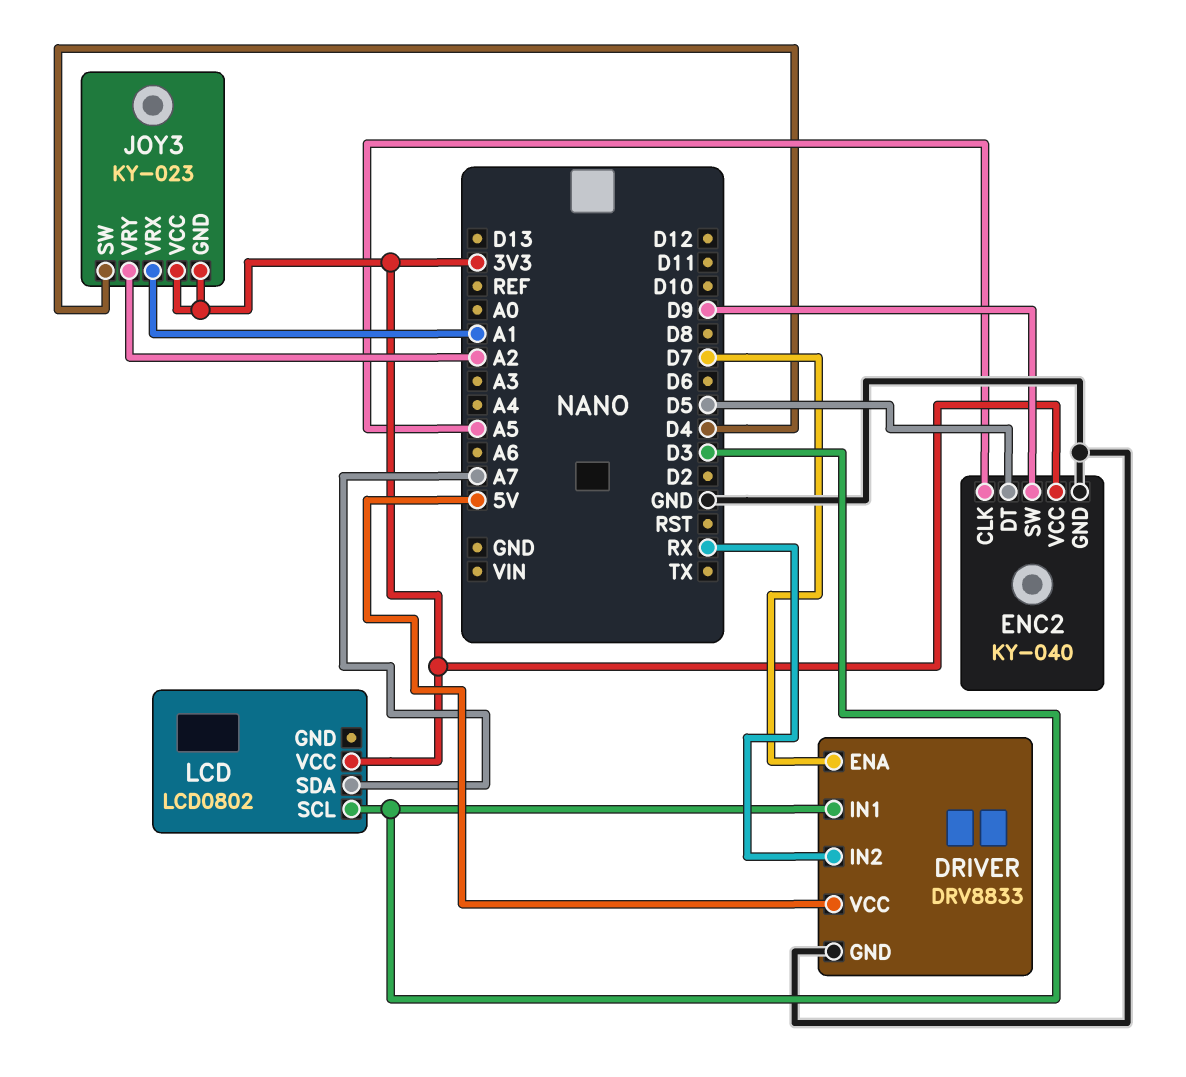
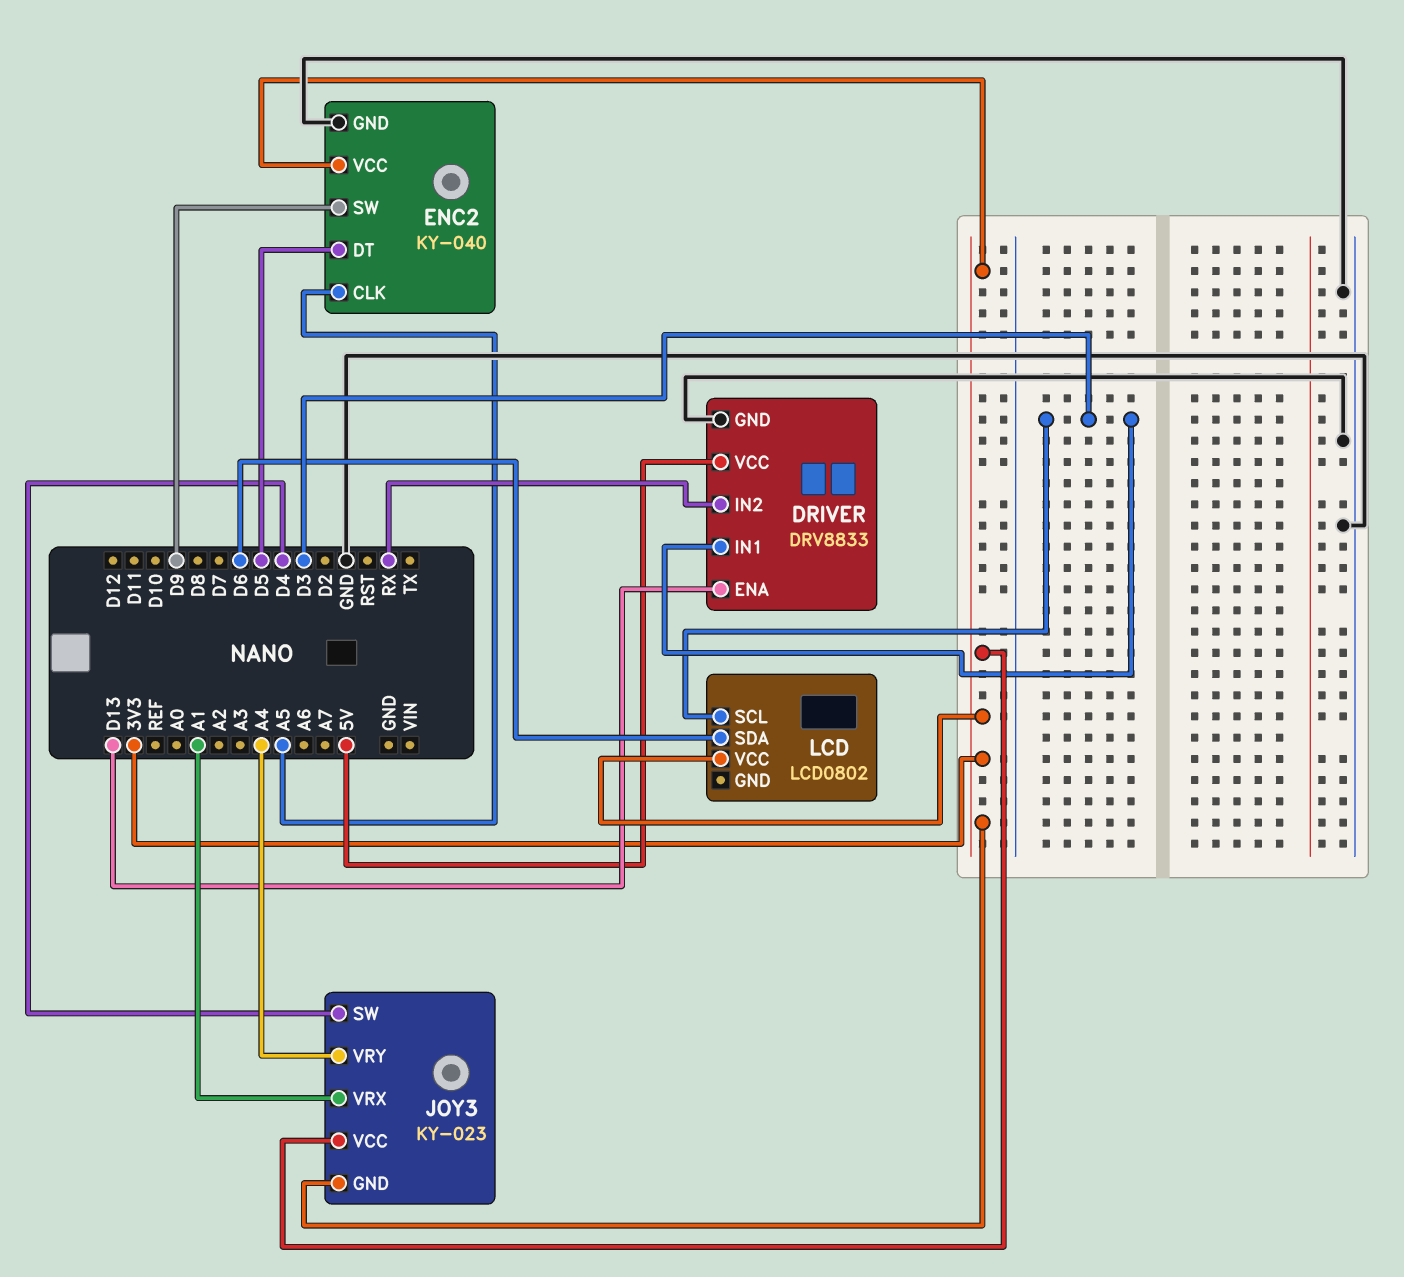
DRIVER pin ENA: D7 -> D13
JOY3 pin VRY: A2 -> A4
LCD pin SDA: A7 -> D6

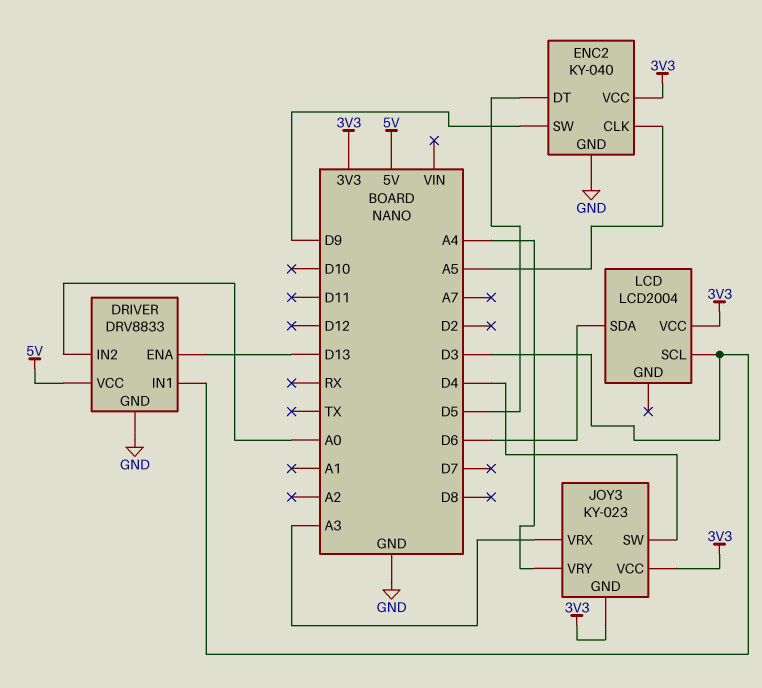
DRIVER pin IN2: RX -> A0
JOY3 pin VRX: A1 -> A3
LCD: LCD0802 -> LCD2004

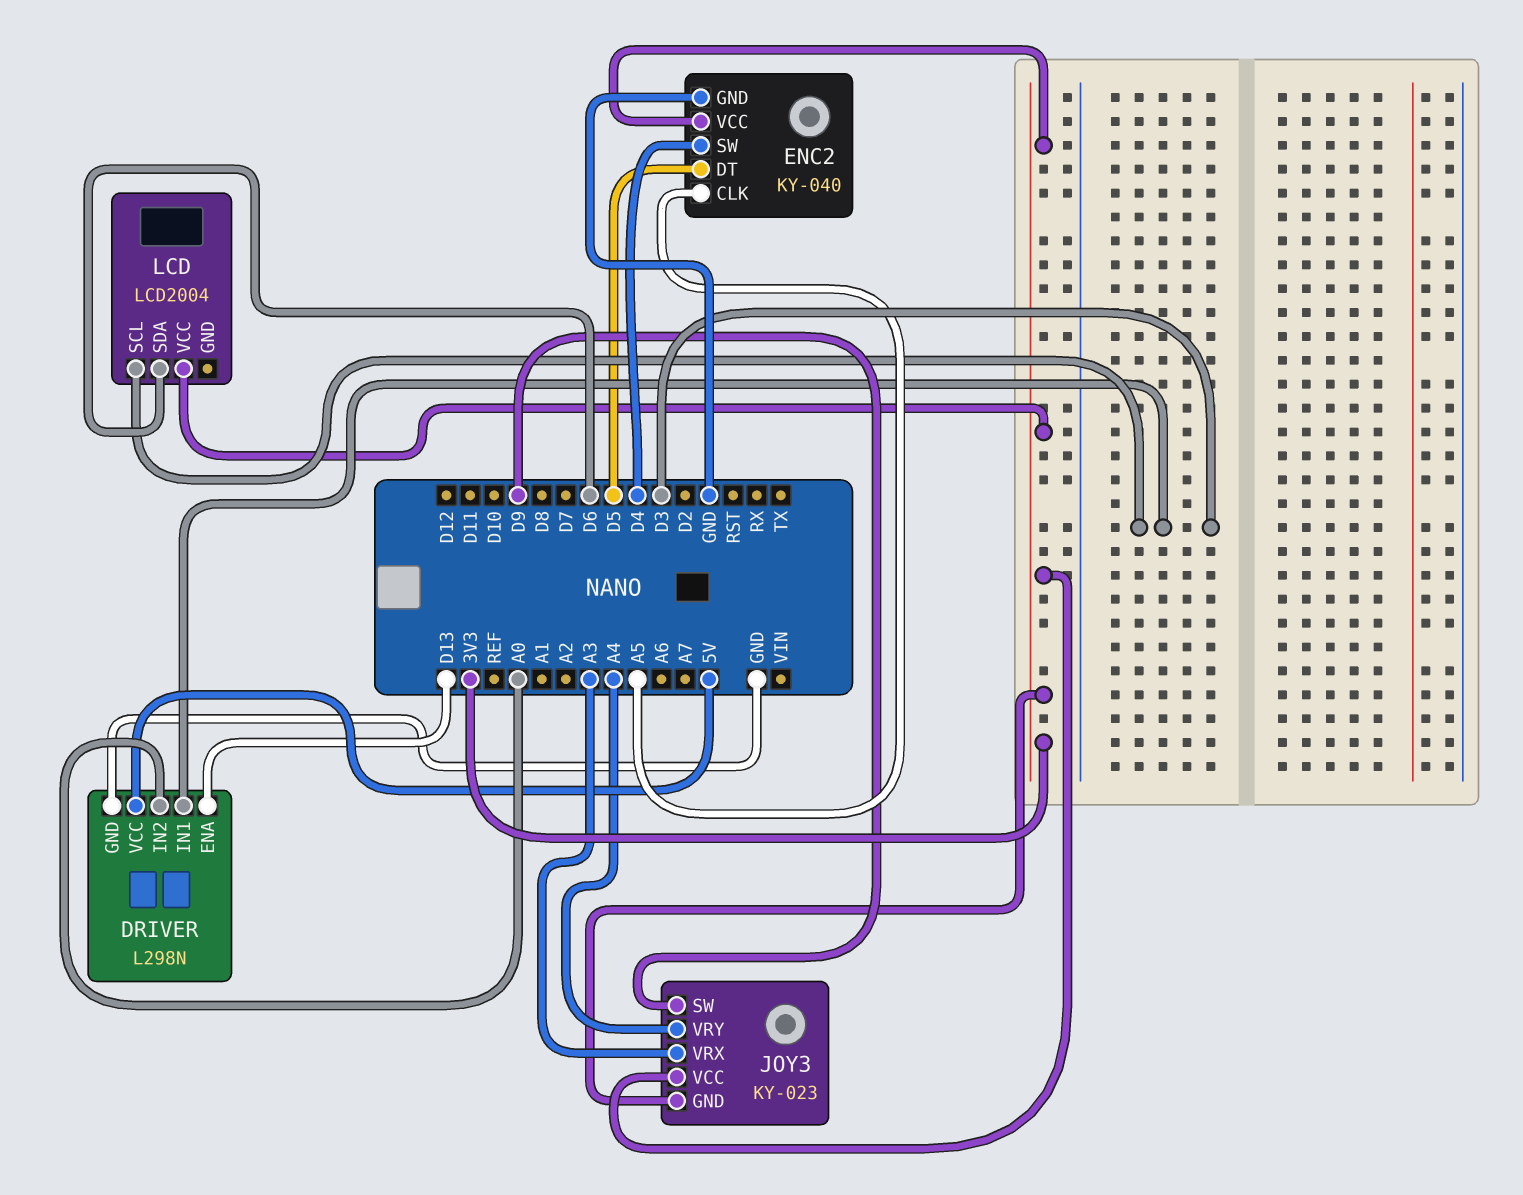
DRIVER: DRV8833 -> L298N
ENC2 pin SW: D9 -> D4
JOY3 pin SW: D4 -> D9

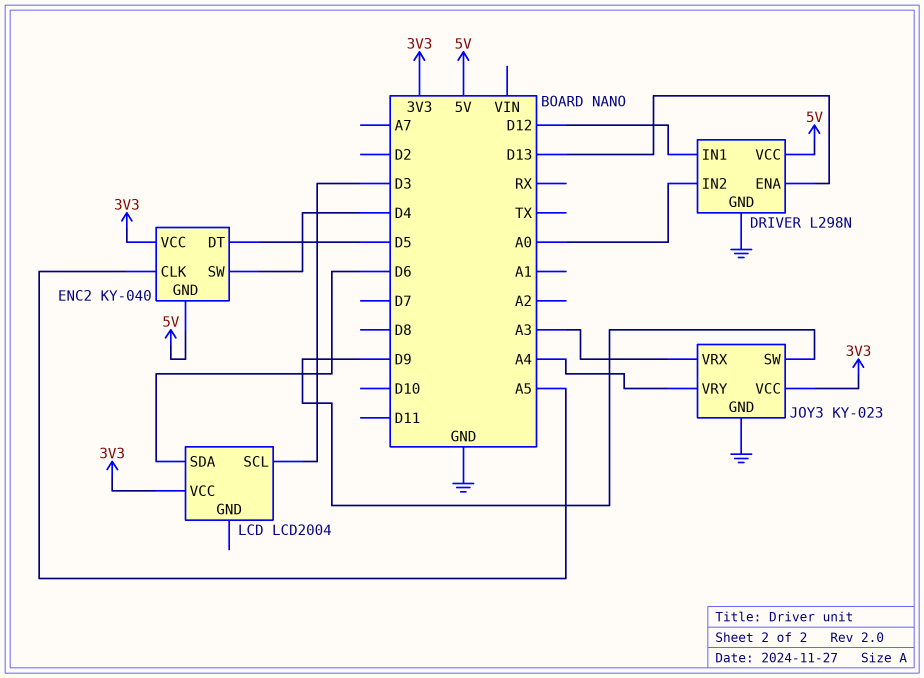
DRIVER pin IN1: D3 -> D12
ENC2 pin GND: GND -> 5V
JOY3 pin GND: 3V3 -> GND

